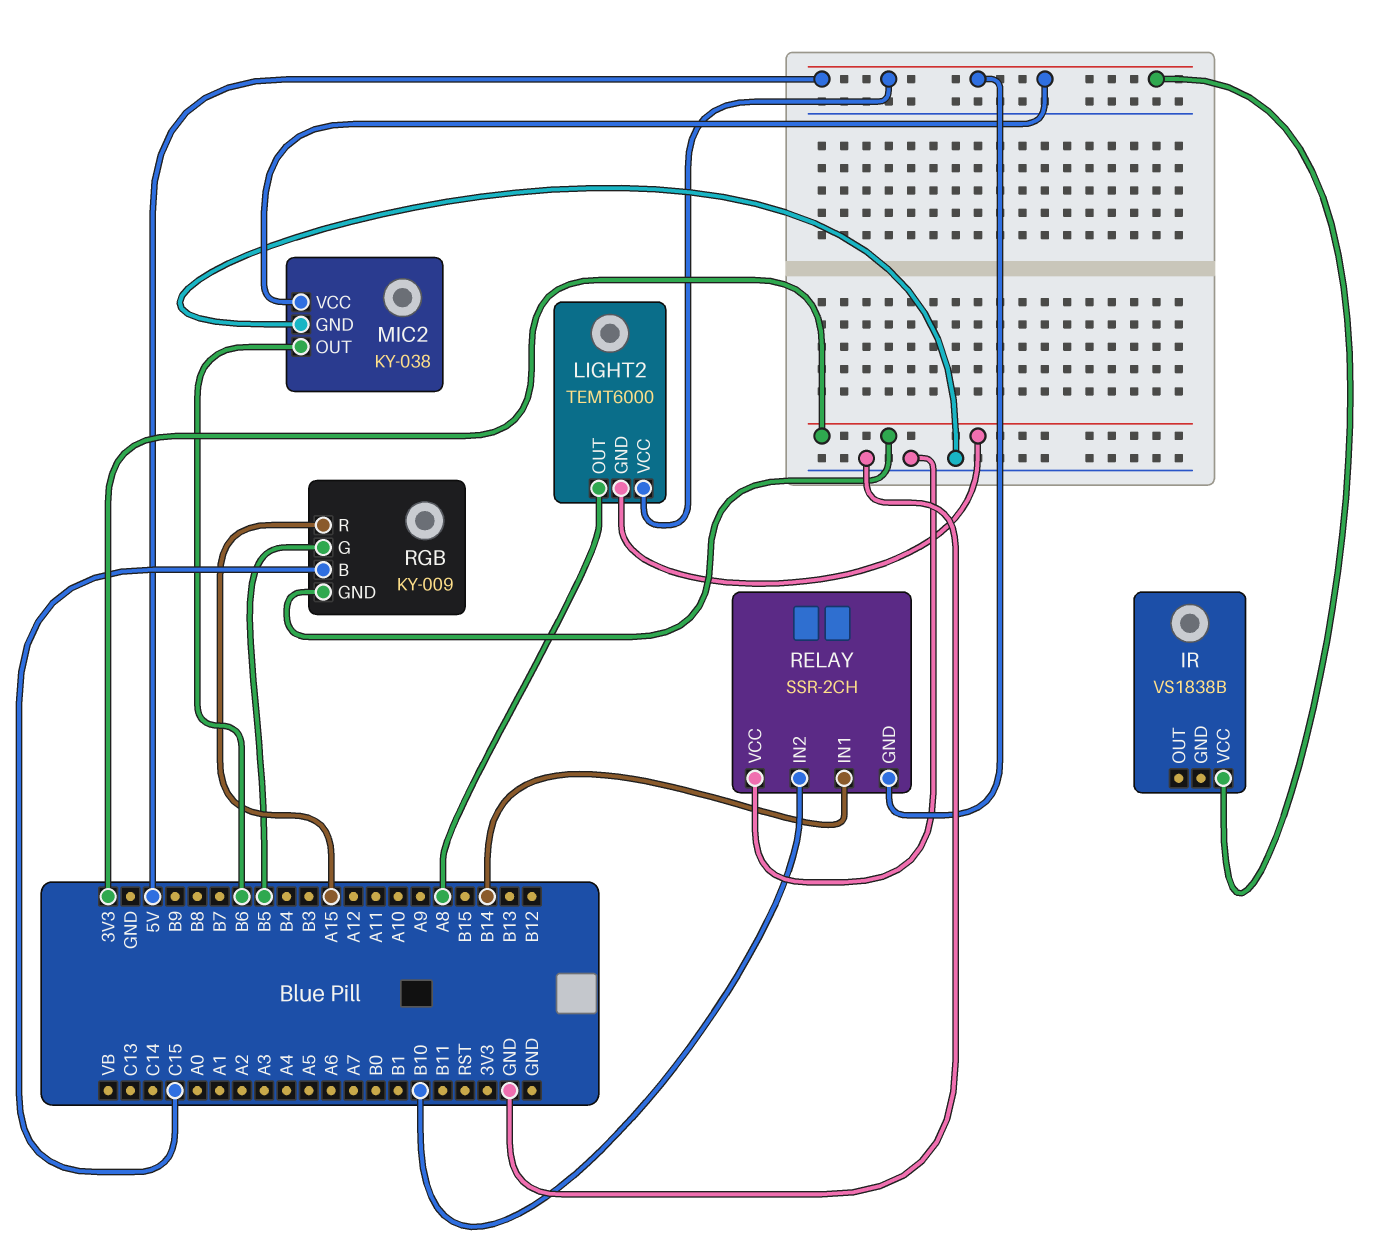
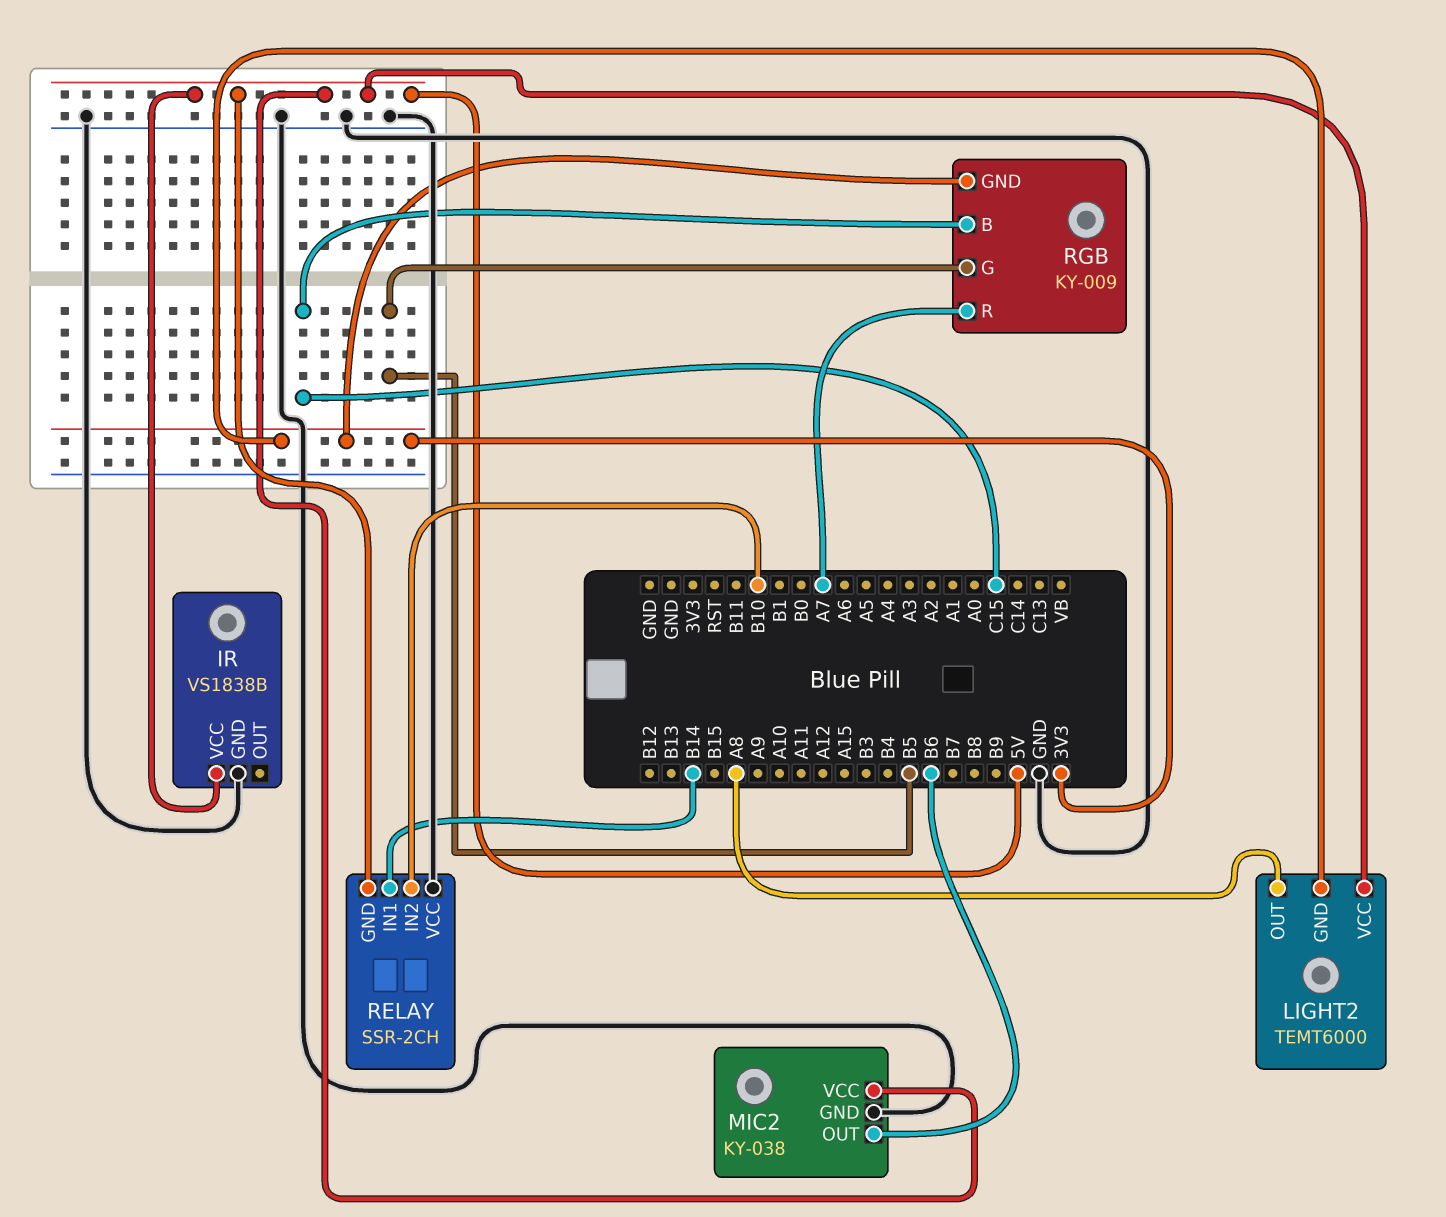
IR pin GND: none -> GND
RGB pin R: A15 -> A7

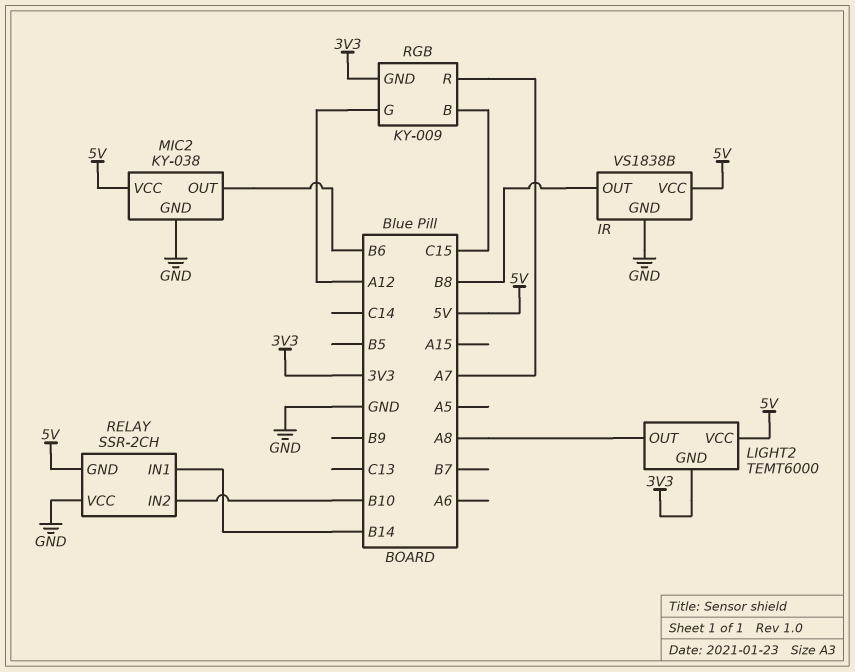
IR pin OUT: none -> B8
RGB pin G: B5 -> A12

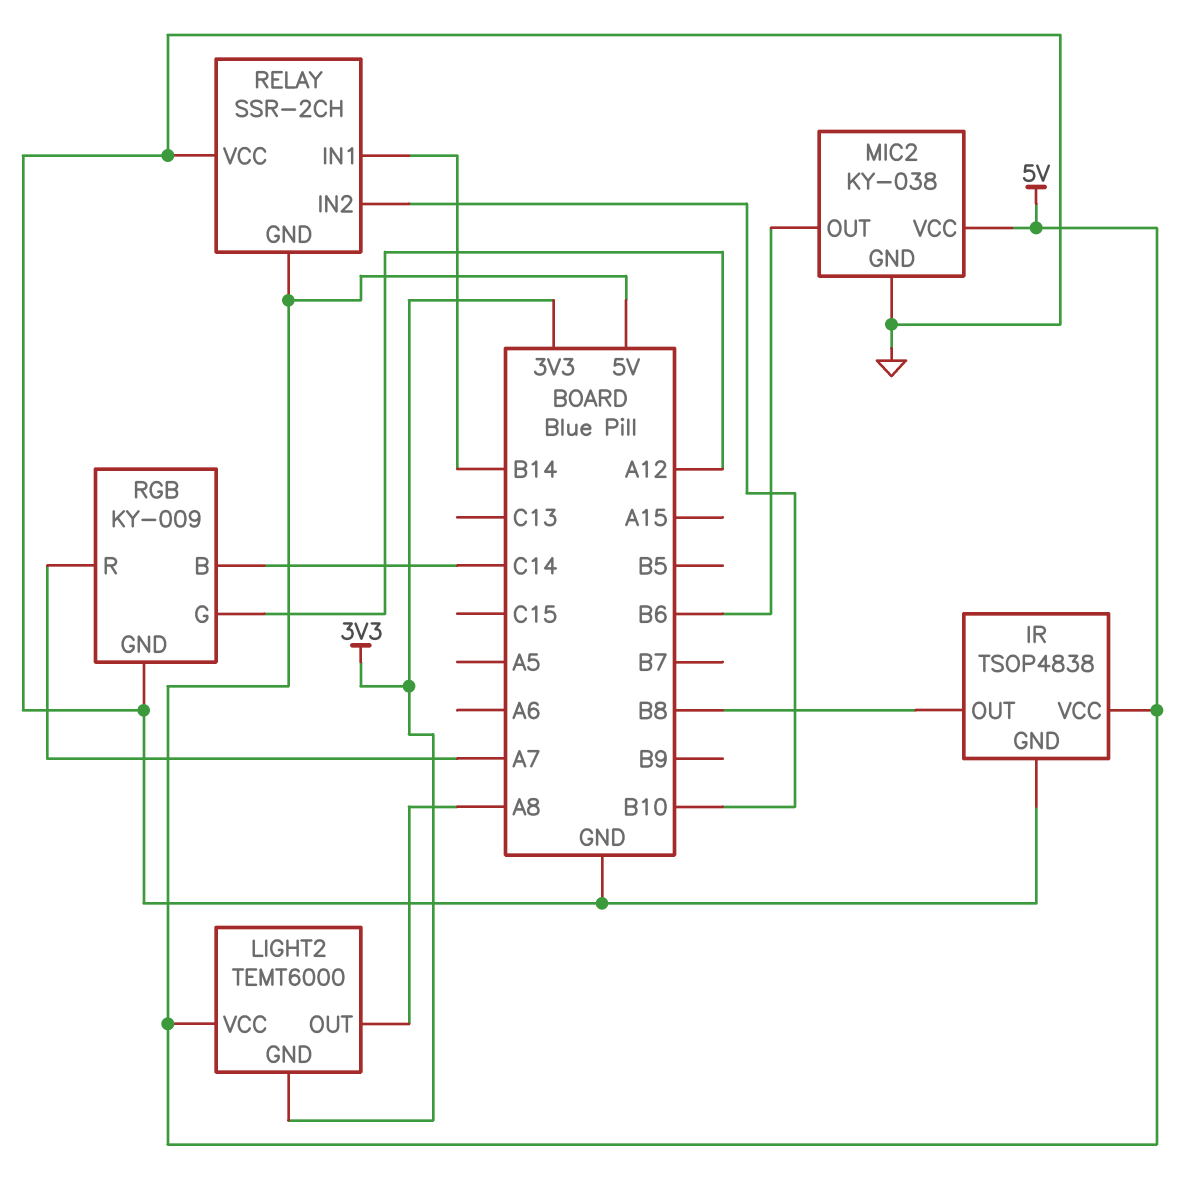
IR: VS1838B -> TSOP4838
RGB pin B: C15 -> C14
RGB pin GND: 3V3 -> GND

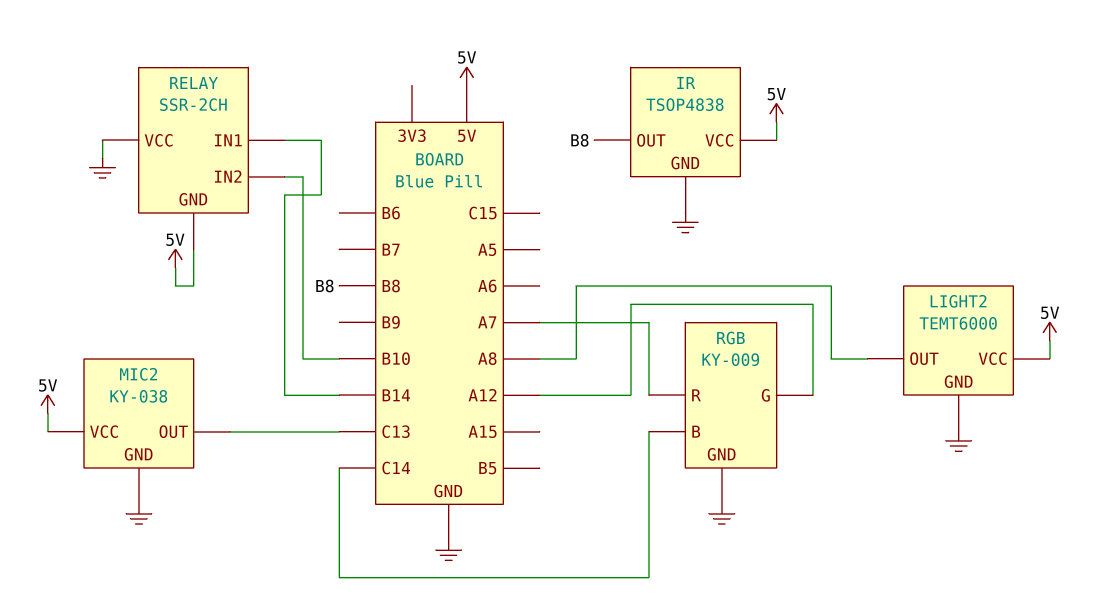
LIGHT2 pin GND: 3V3 -> GND
MIC2 pin OUT: B6 -> C13

